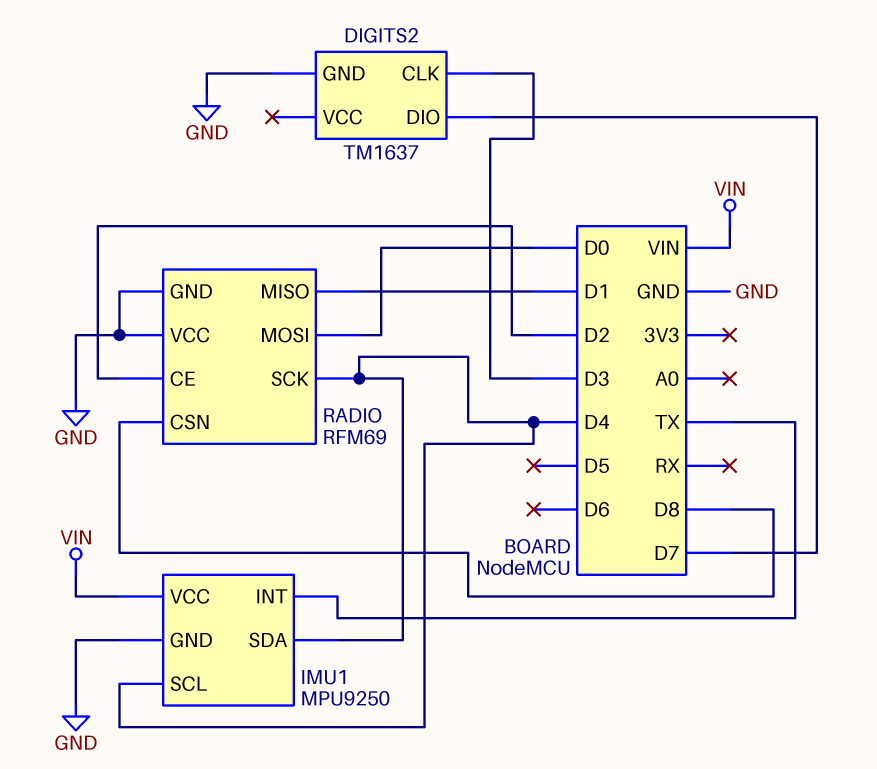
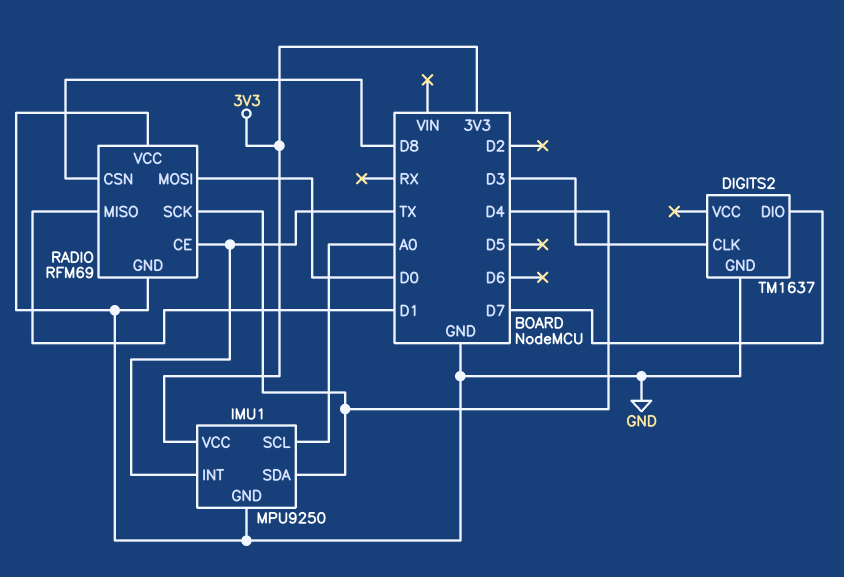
IMU1 pin SCL: D4 -> A0
IMU1 pin VCC: VIN -> 3V3
RADIO pin CE: D2 -> TX

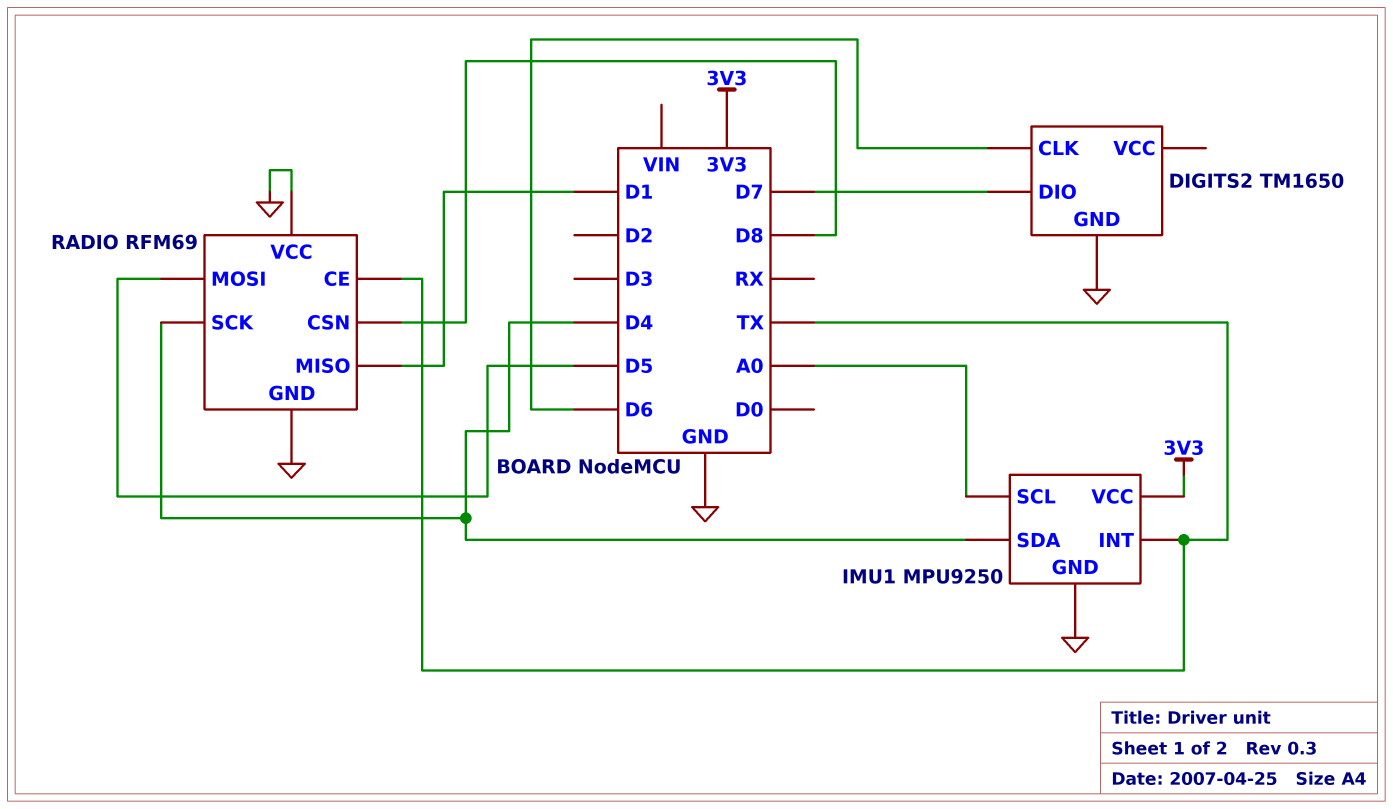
DIGITS2: TM1637 -> TM1650
DIGITS2 pin CLK: D3 -> D6
RADIO pin MOSI: D0 -> D5

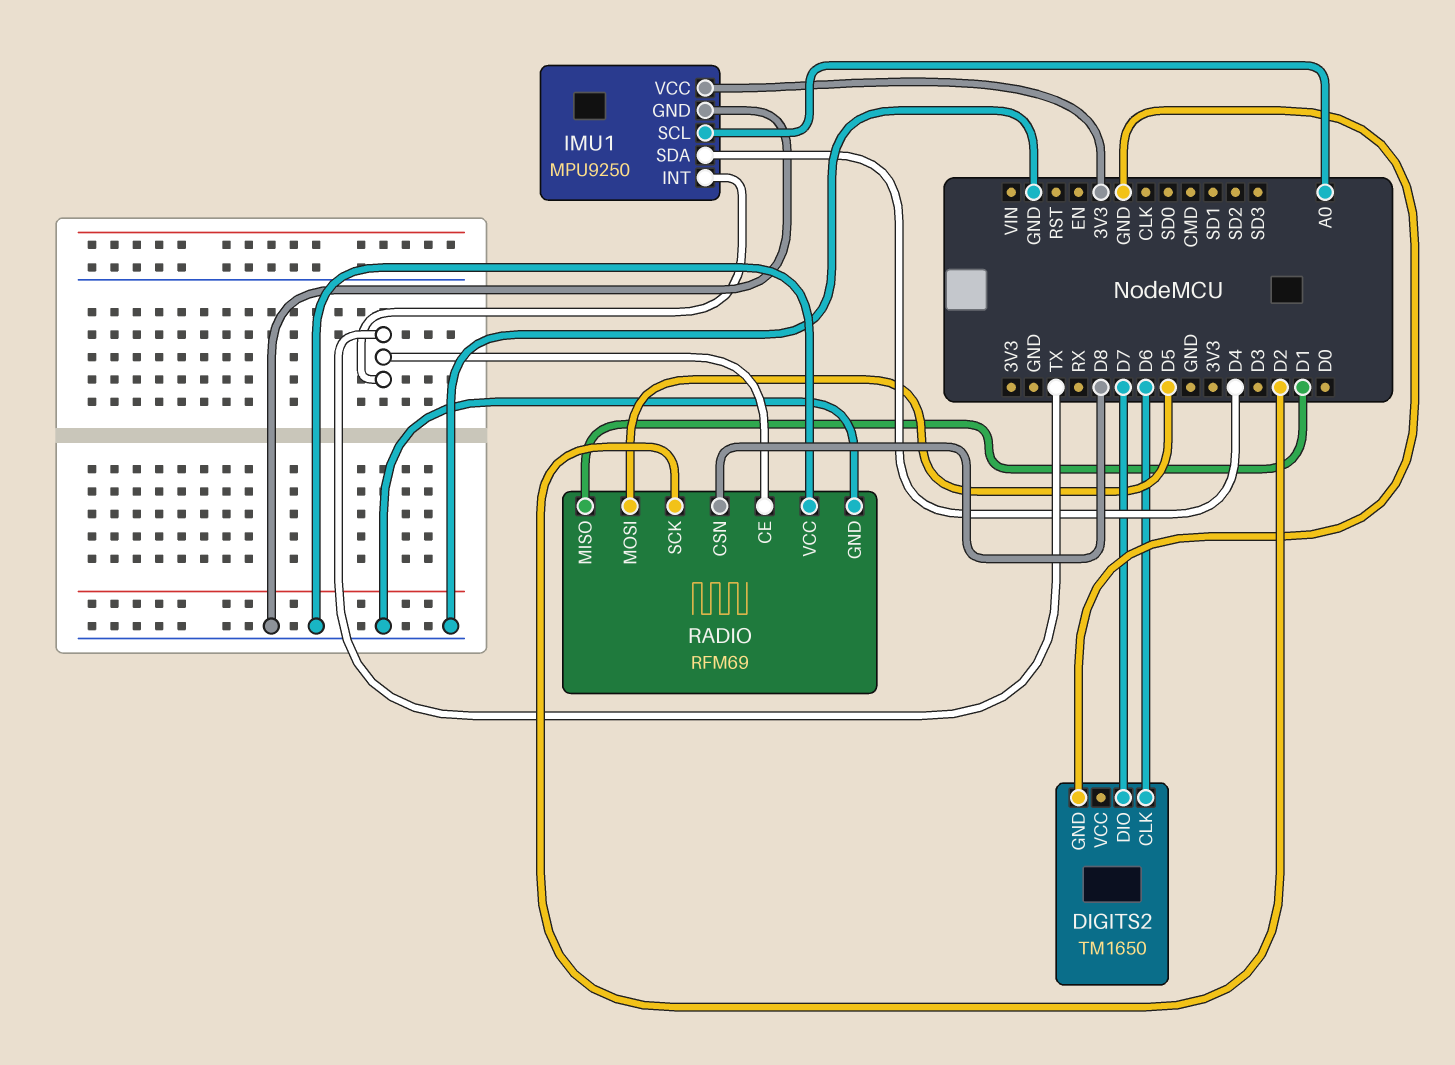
RADIO pin SCK: D4 -> D2

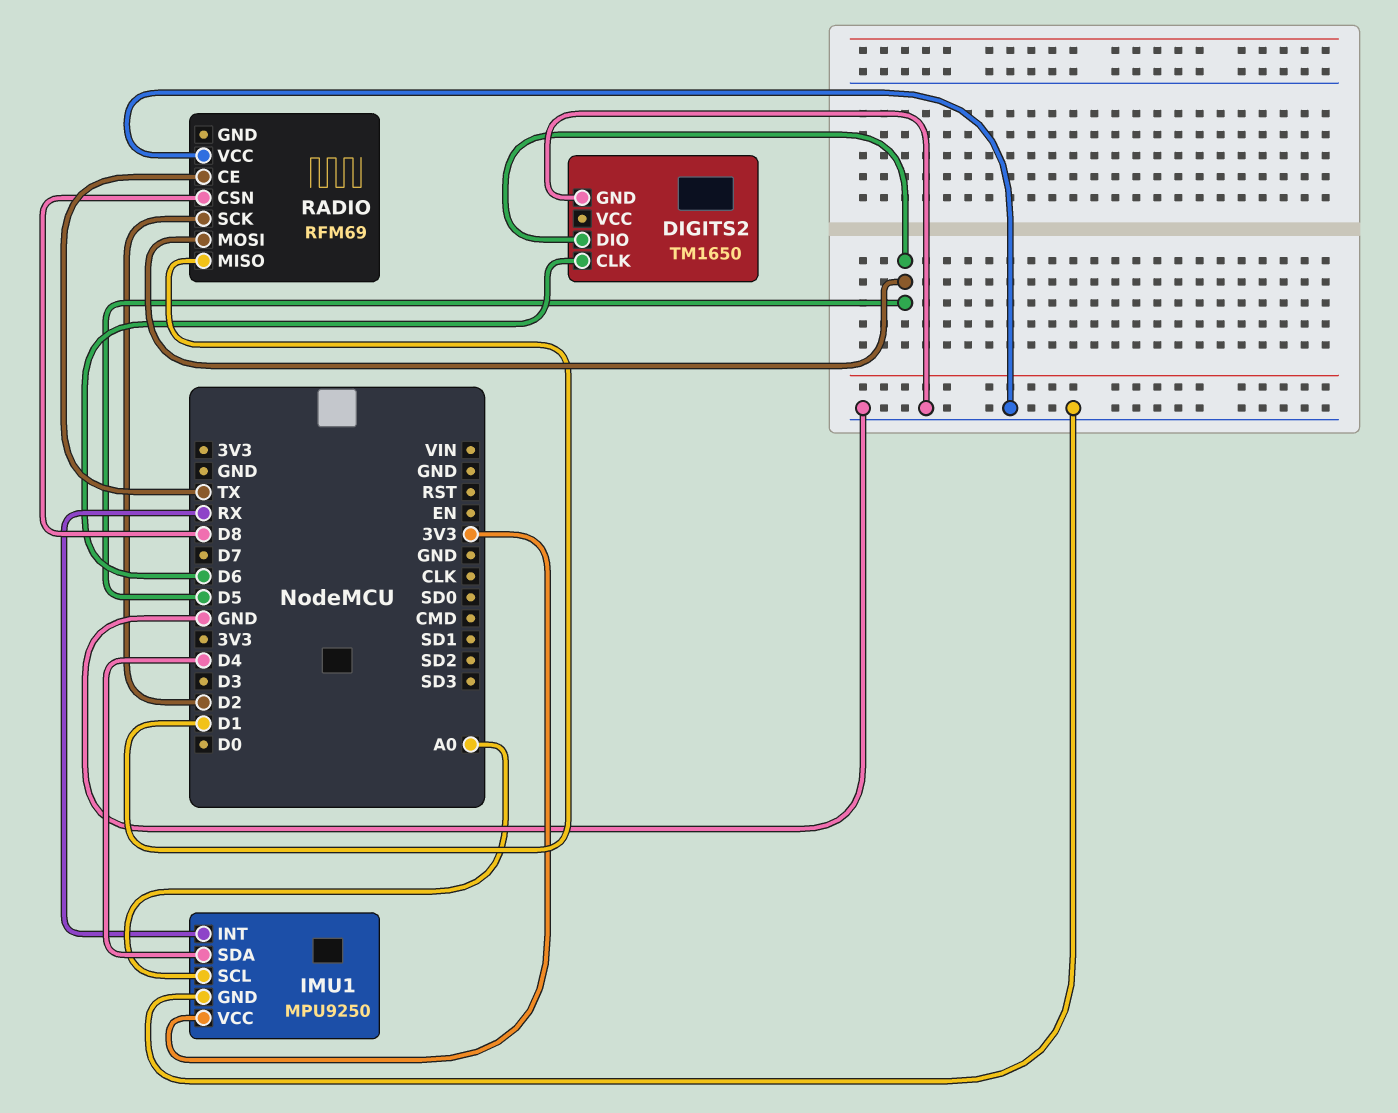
DIGITS2 pin DIO: D7 -> D5
IMU1 pin INT: TX -> RX
RADIO pin GND: GND -> none

